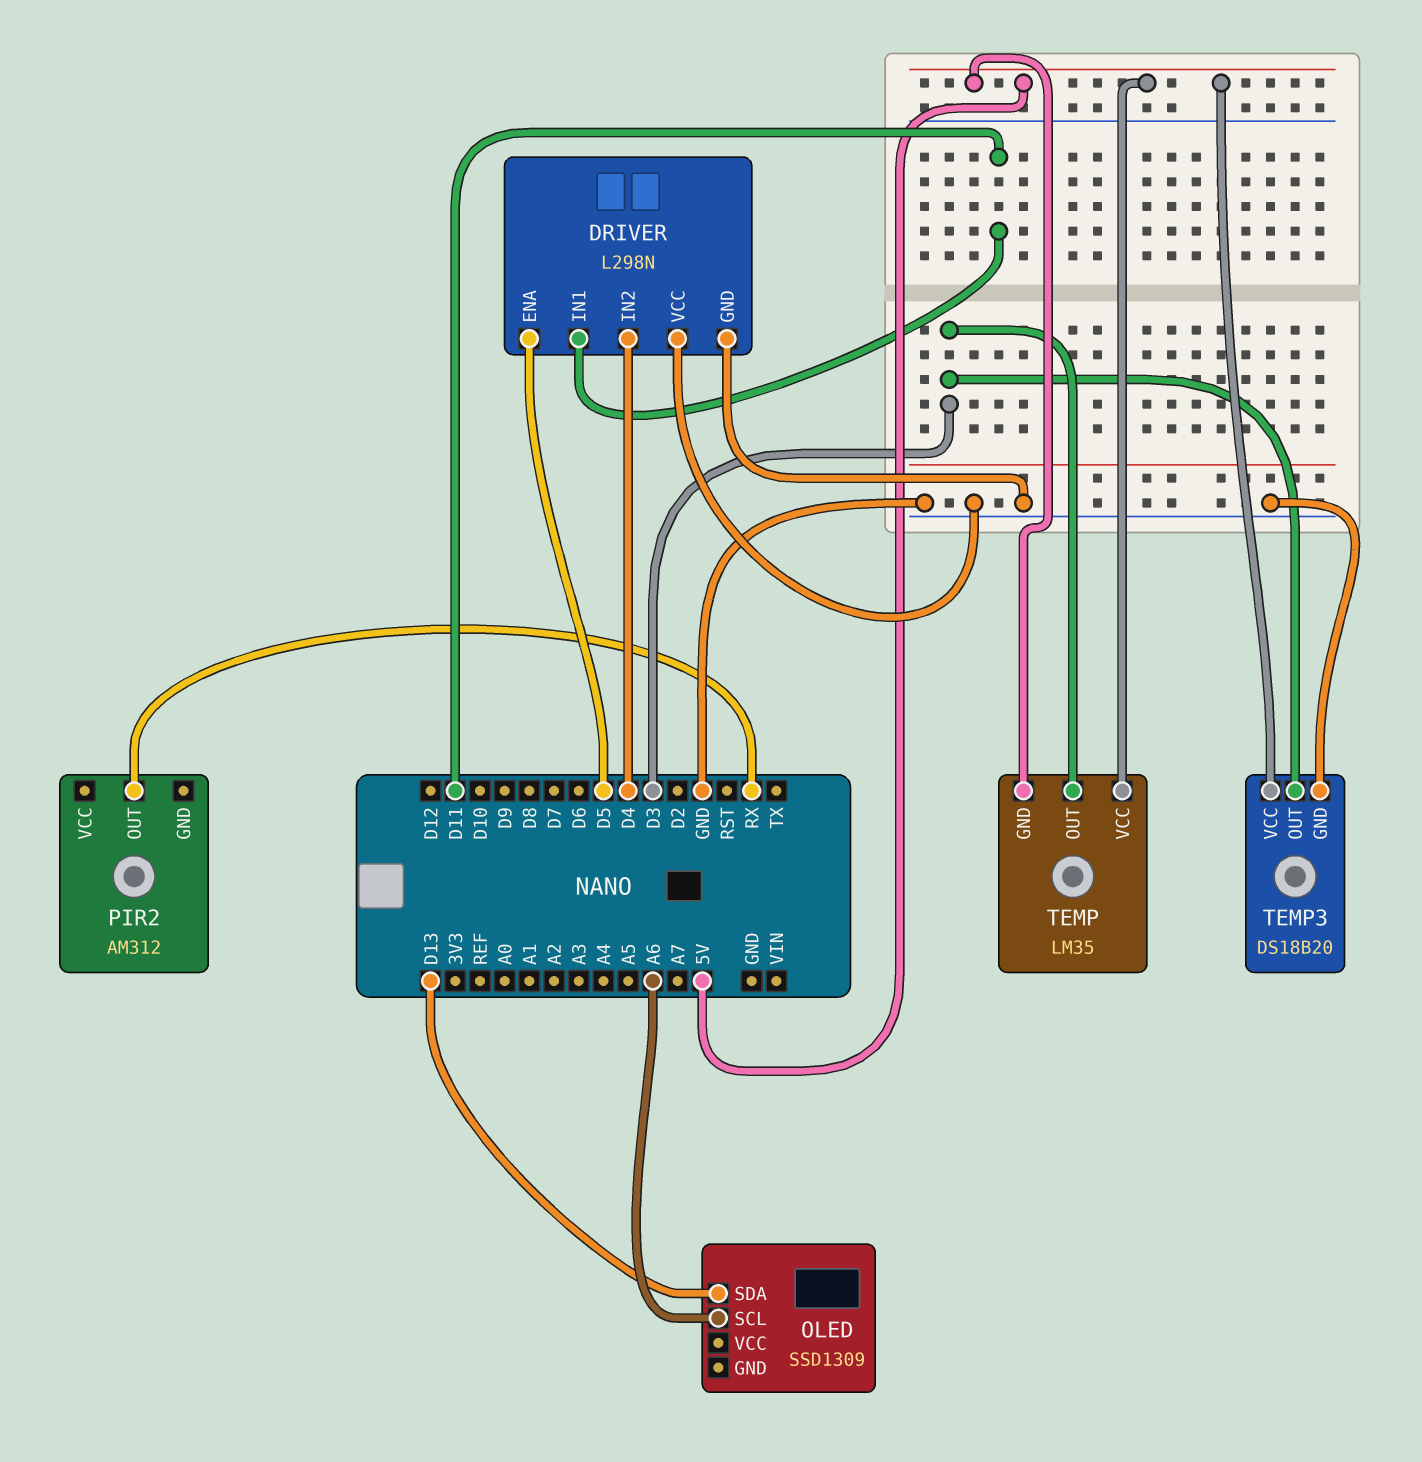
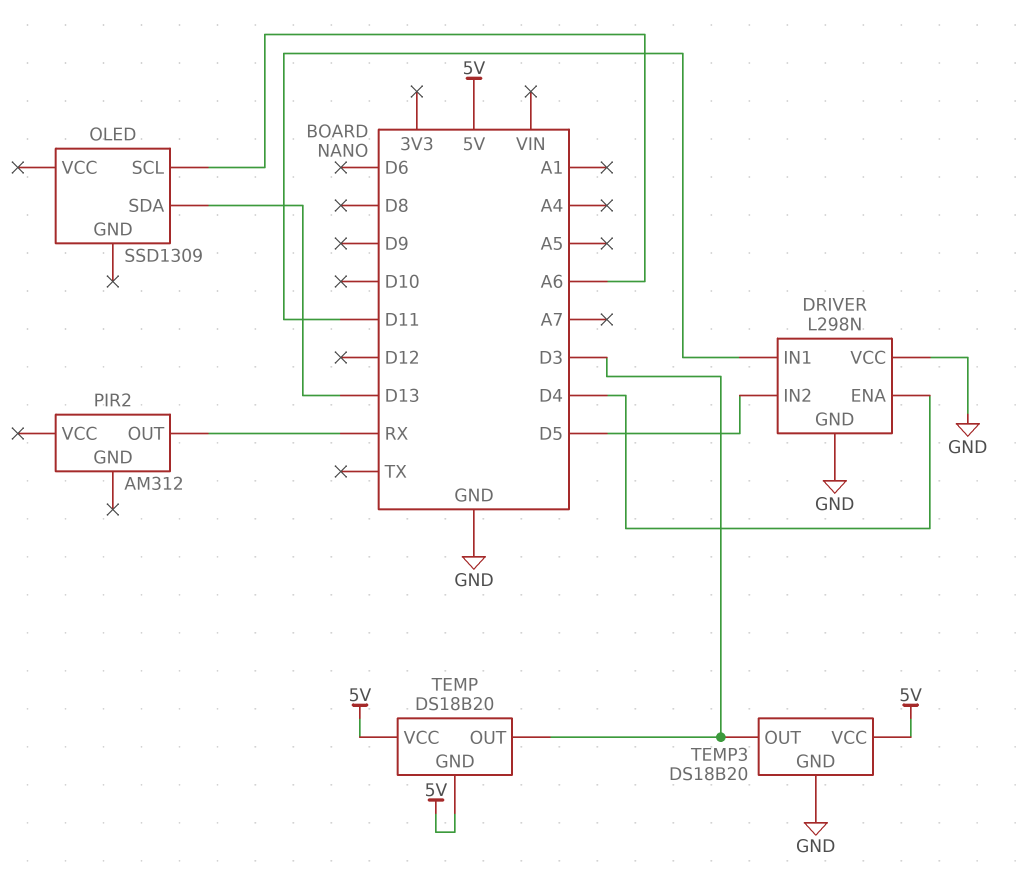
DRIVER pin ENA: D5 -> D4
DRIVER pin IN2: D4 -> D5
TEMP: LM35 -> DS18B20

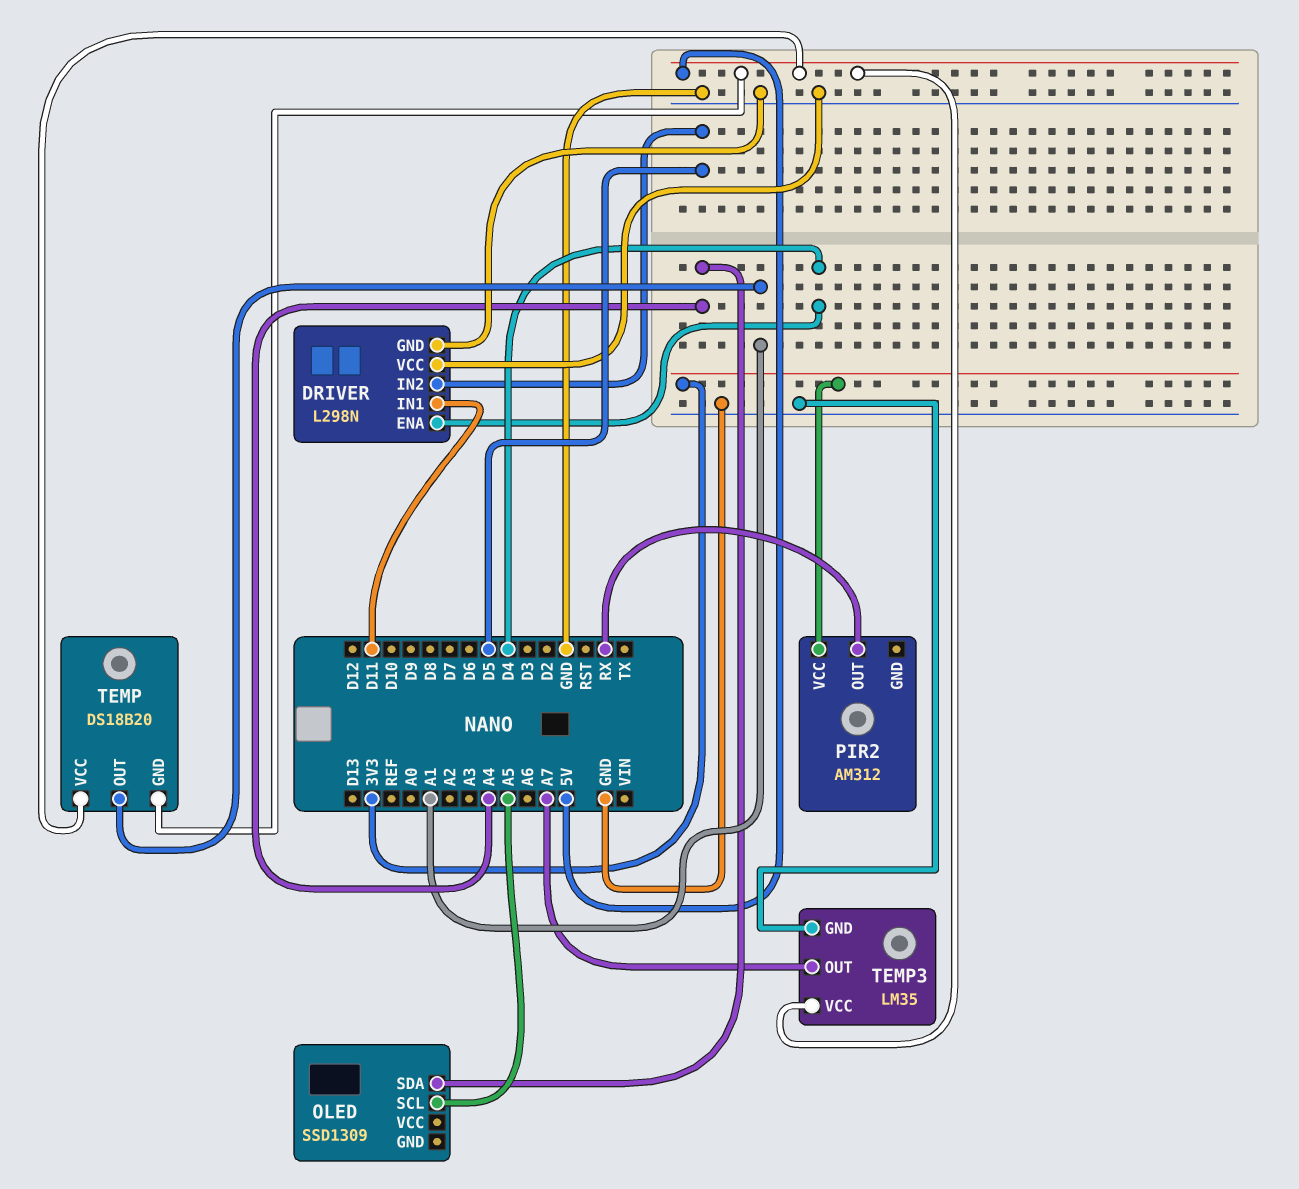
OLED pin SCL: A6 -> A5
OLED pin SDA: D13 -> A4
PIR2 pin VCC: none -> 3V3
TEMP pin OUT: D3 -> A1
TEMP3: DS18B20 -> LM35
TEMP3 pin OUT: D3 -> A7

